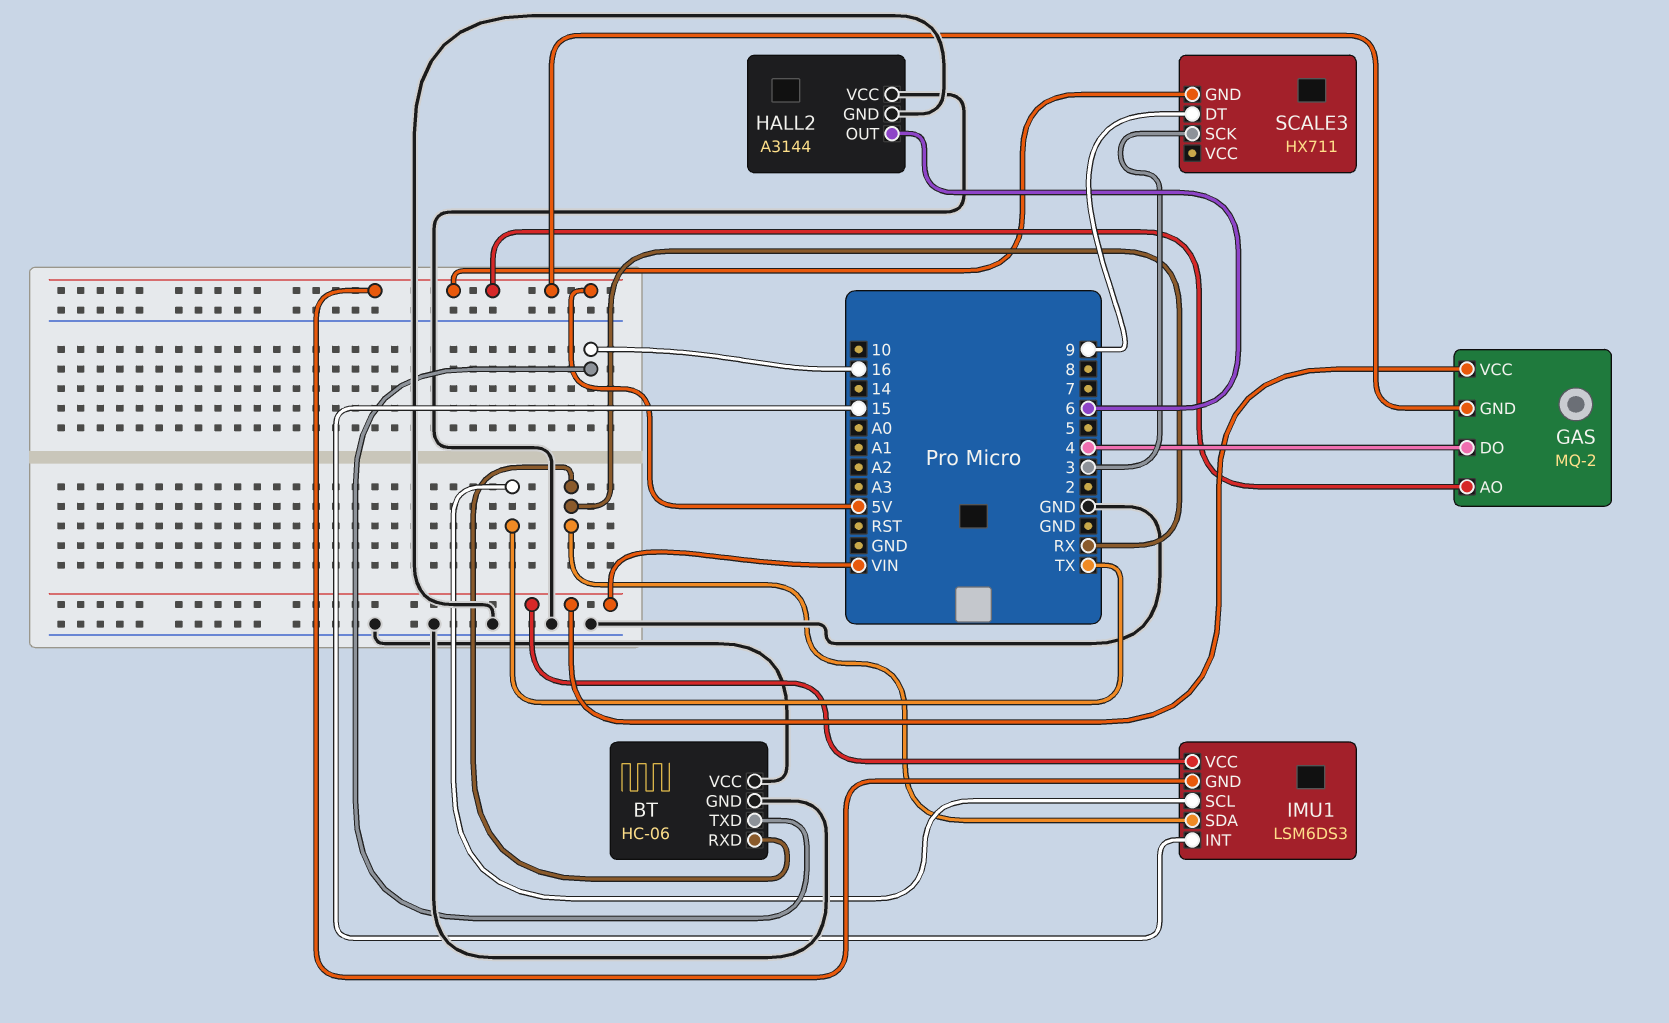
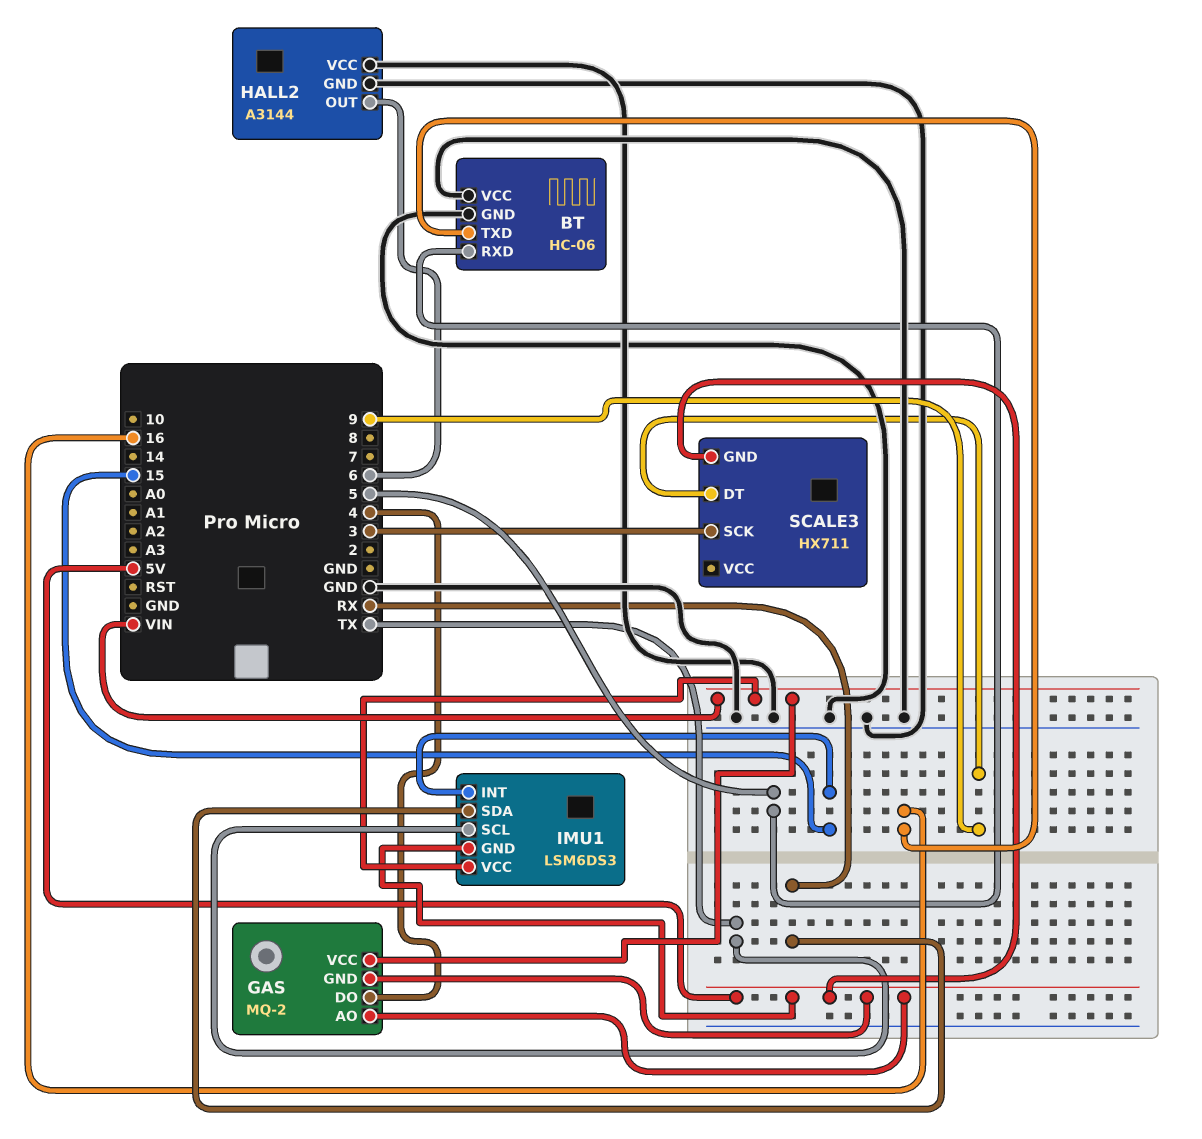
BT pin RXD: RX -> 5

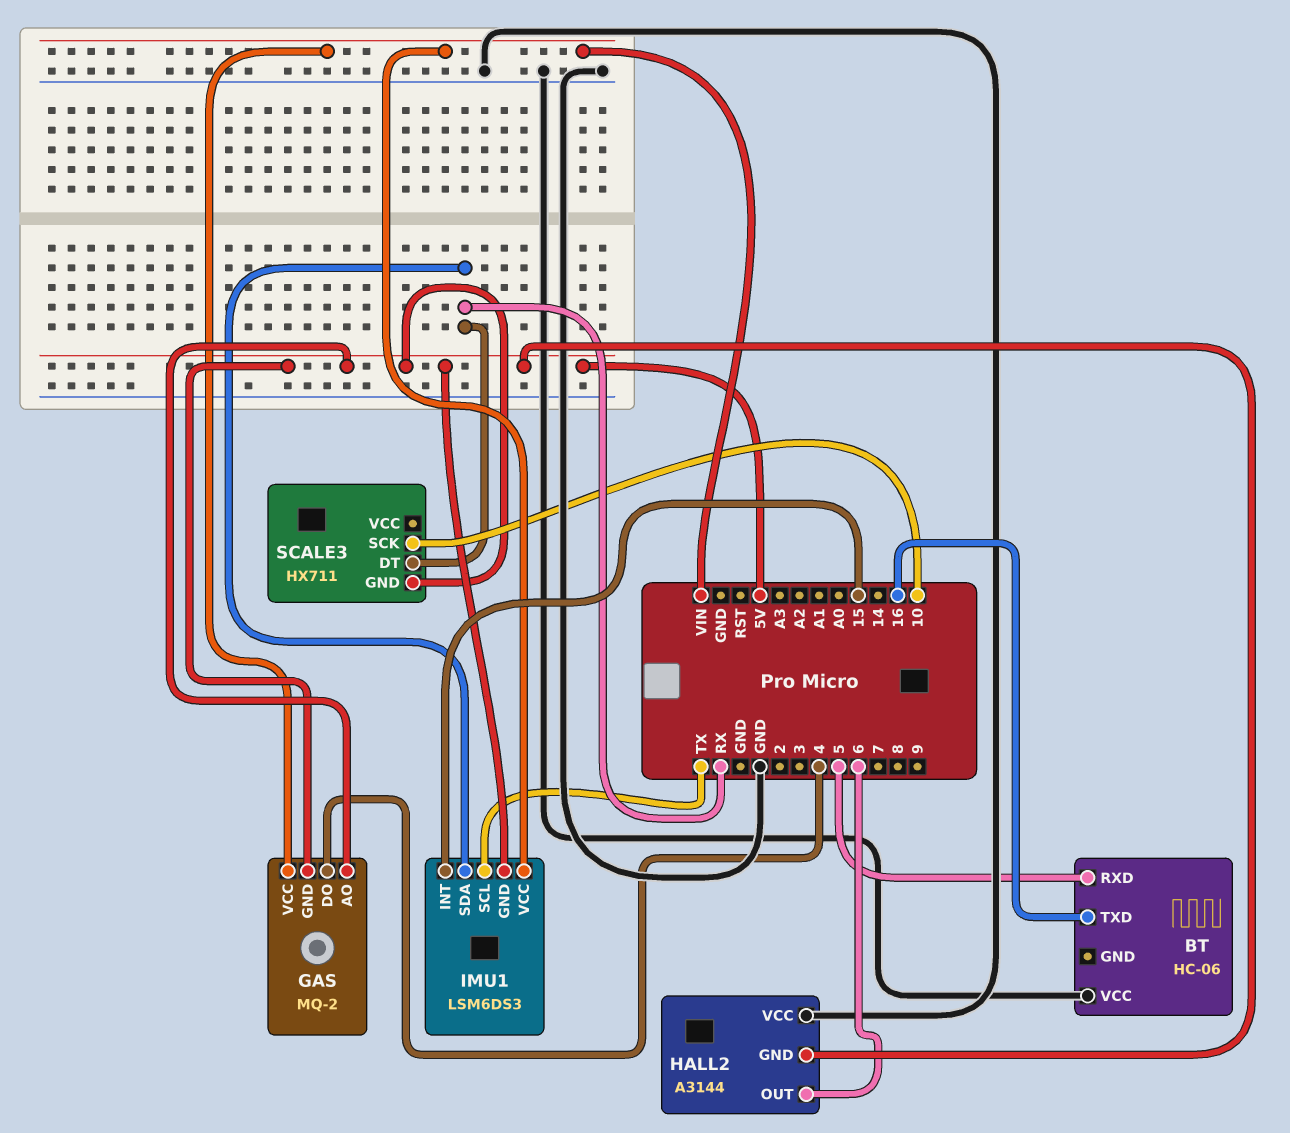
BT pin GND: GND -> none
HALL2 pin GND: GND -> 5V
SCALE3 pin DT: 9 -> RX
SCALE3 pin SCK: 3 -> 10

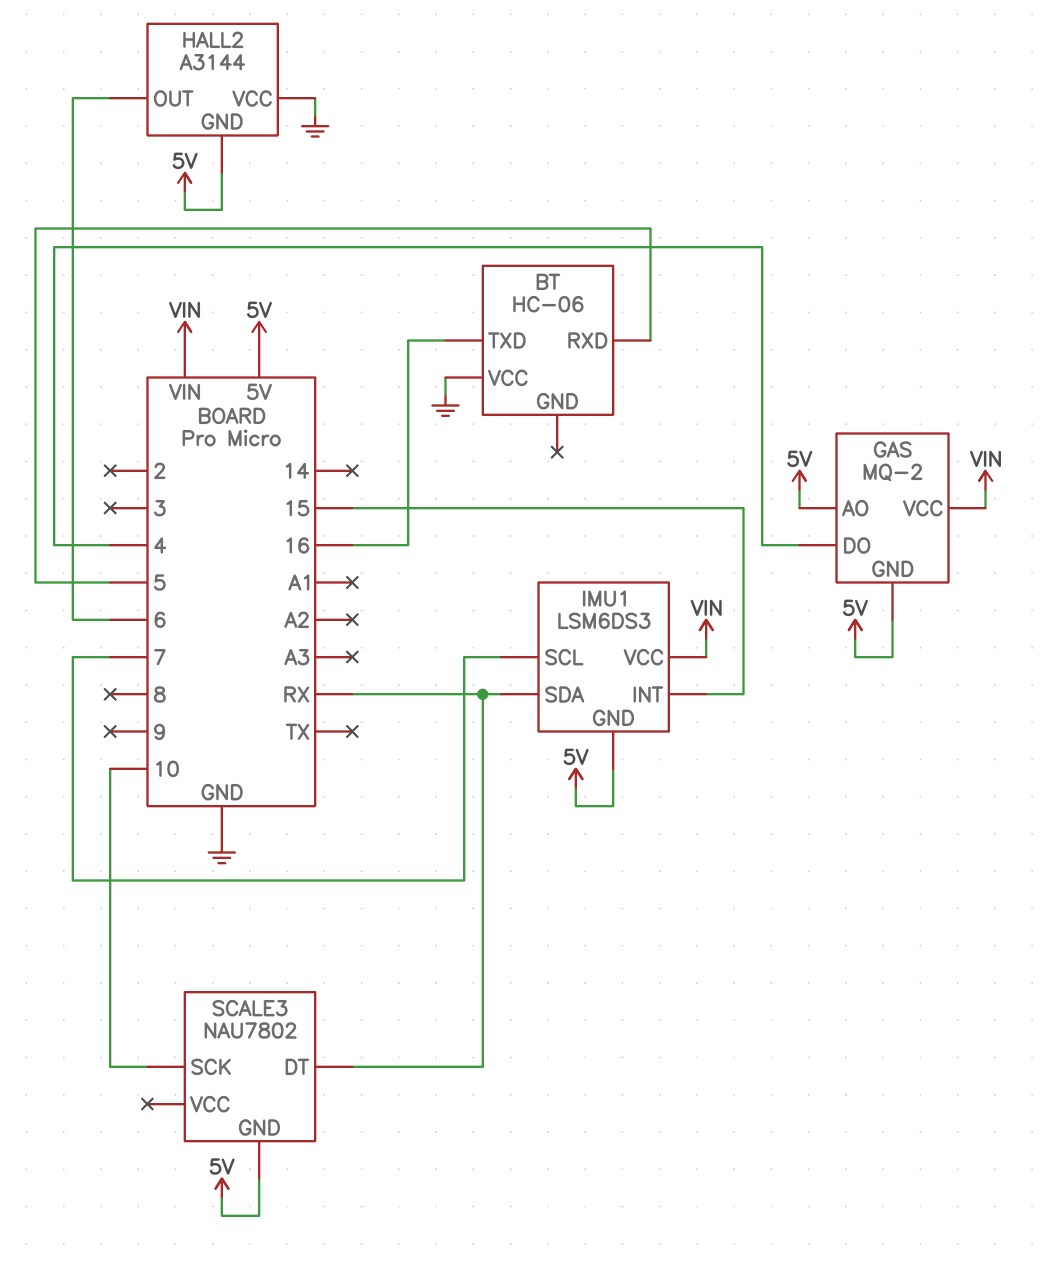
IMU1 pin SCL: TX -> 7
SCALE3: HX711 -> NAU7802

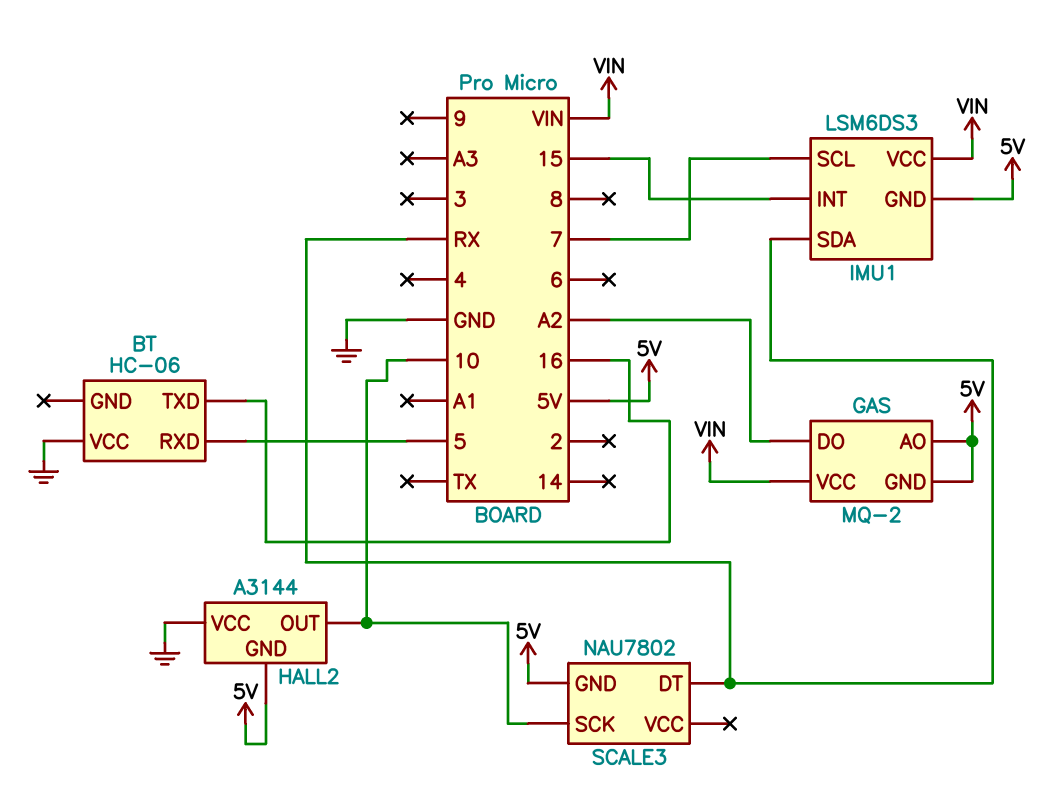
GAS pin DO: 4 -> A2
HALL2 pin OUT: 6 -> 10

